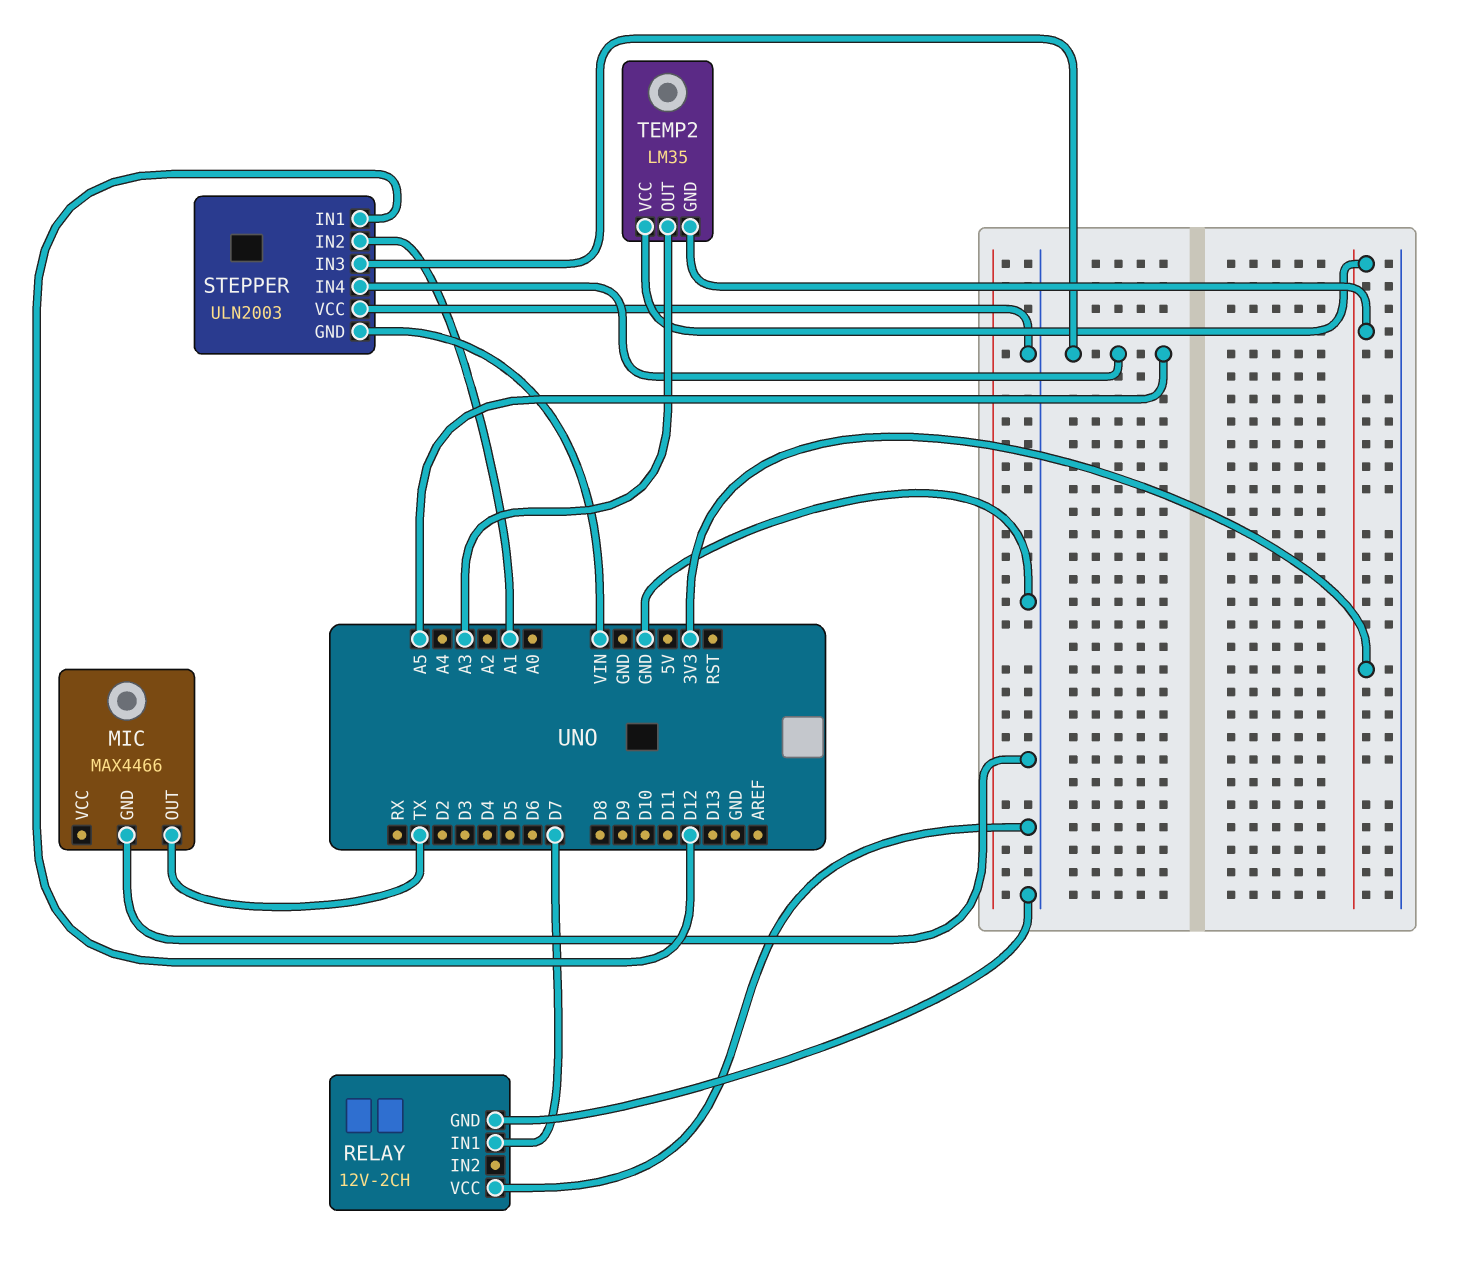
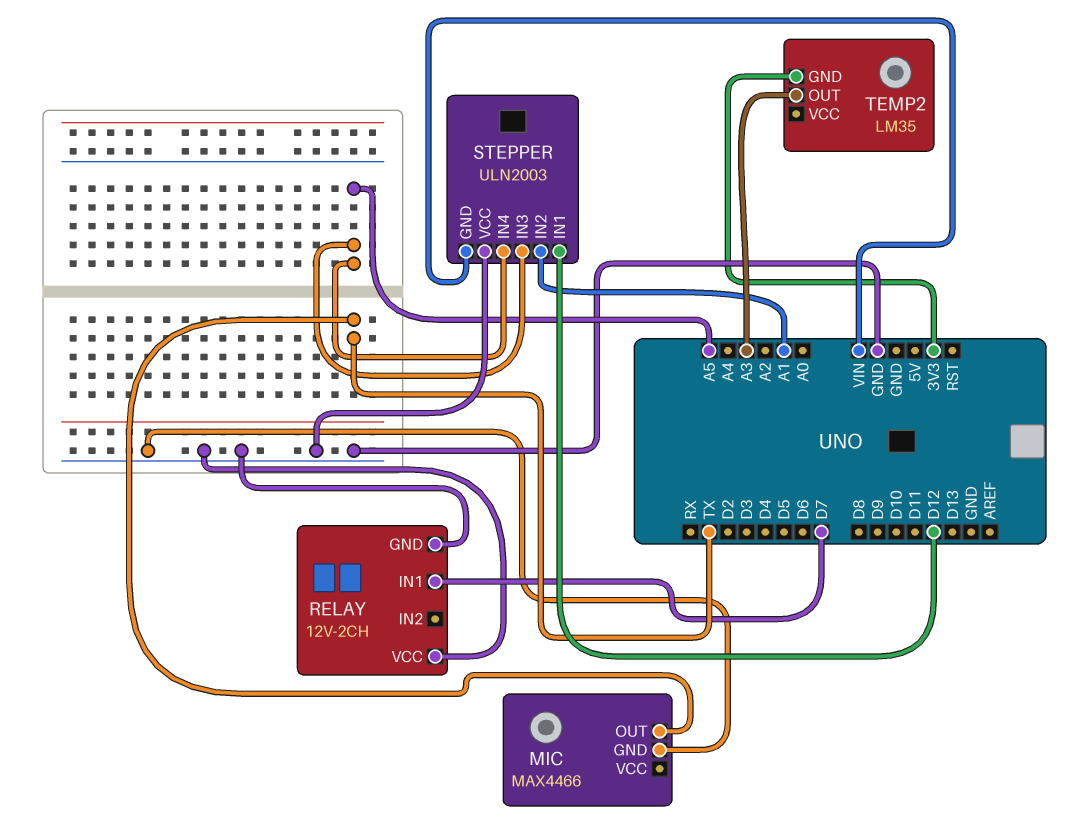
TEMP2 pin VCC: 3V3 -> none

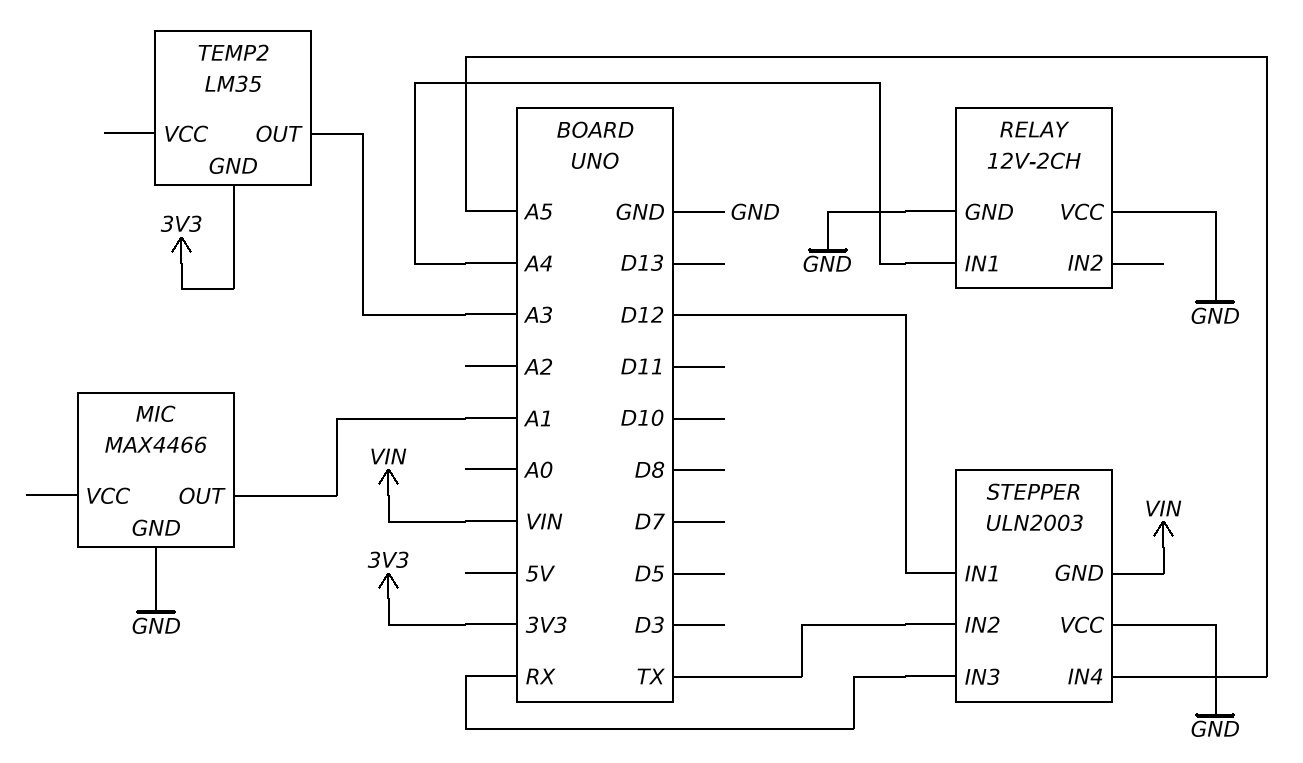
MIC pin OUT: TX -> A1
RELAY pin IN1: D7 -> A4
STEPPER pin IN2: A1 -> TX
STEPPER pin IN3: A5 -> RX

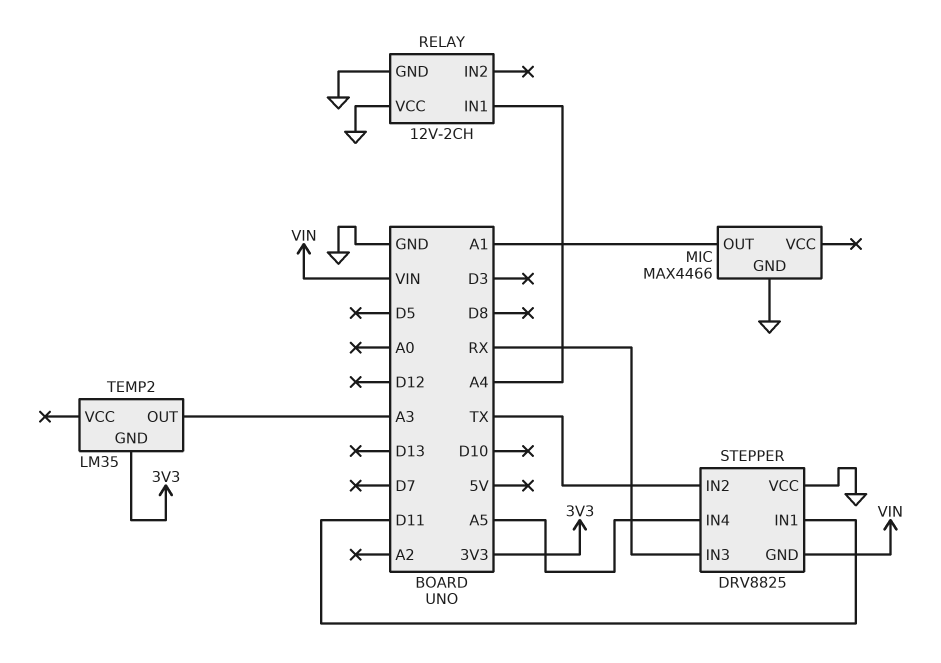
STEPPER: ULN2003 -> DRV8825
STEPPER pin IN1: D12 -> D11

